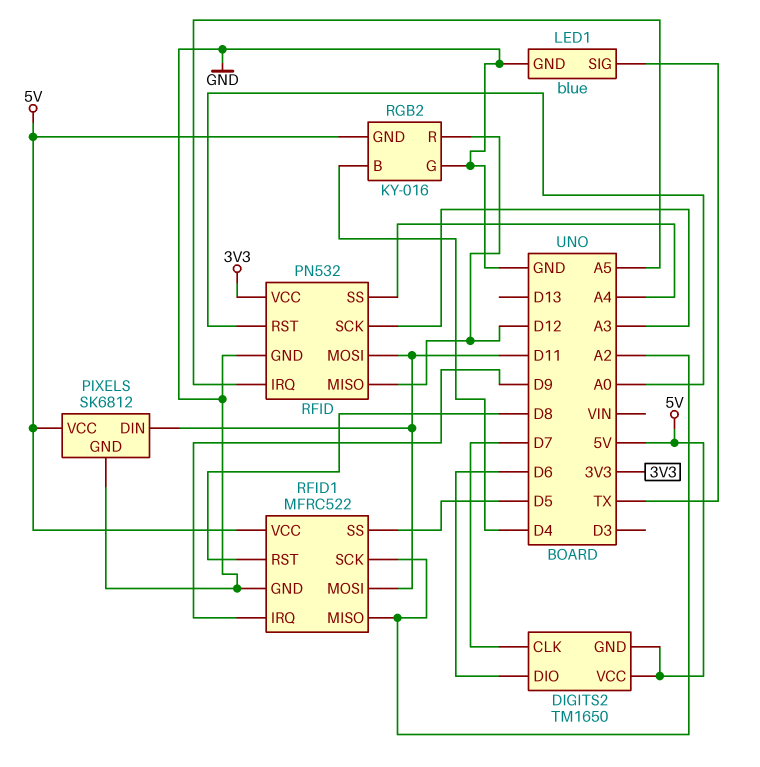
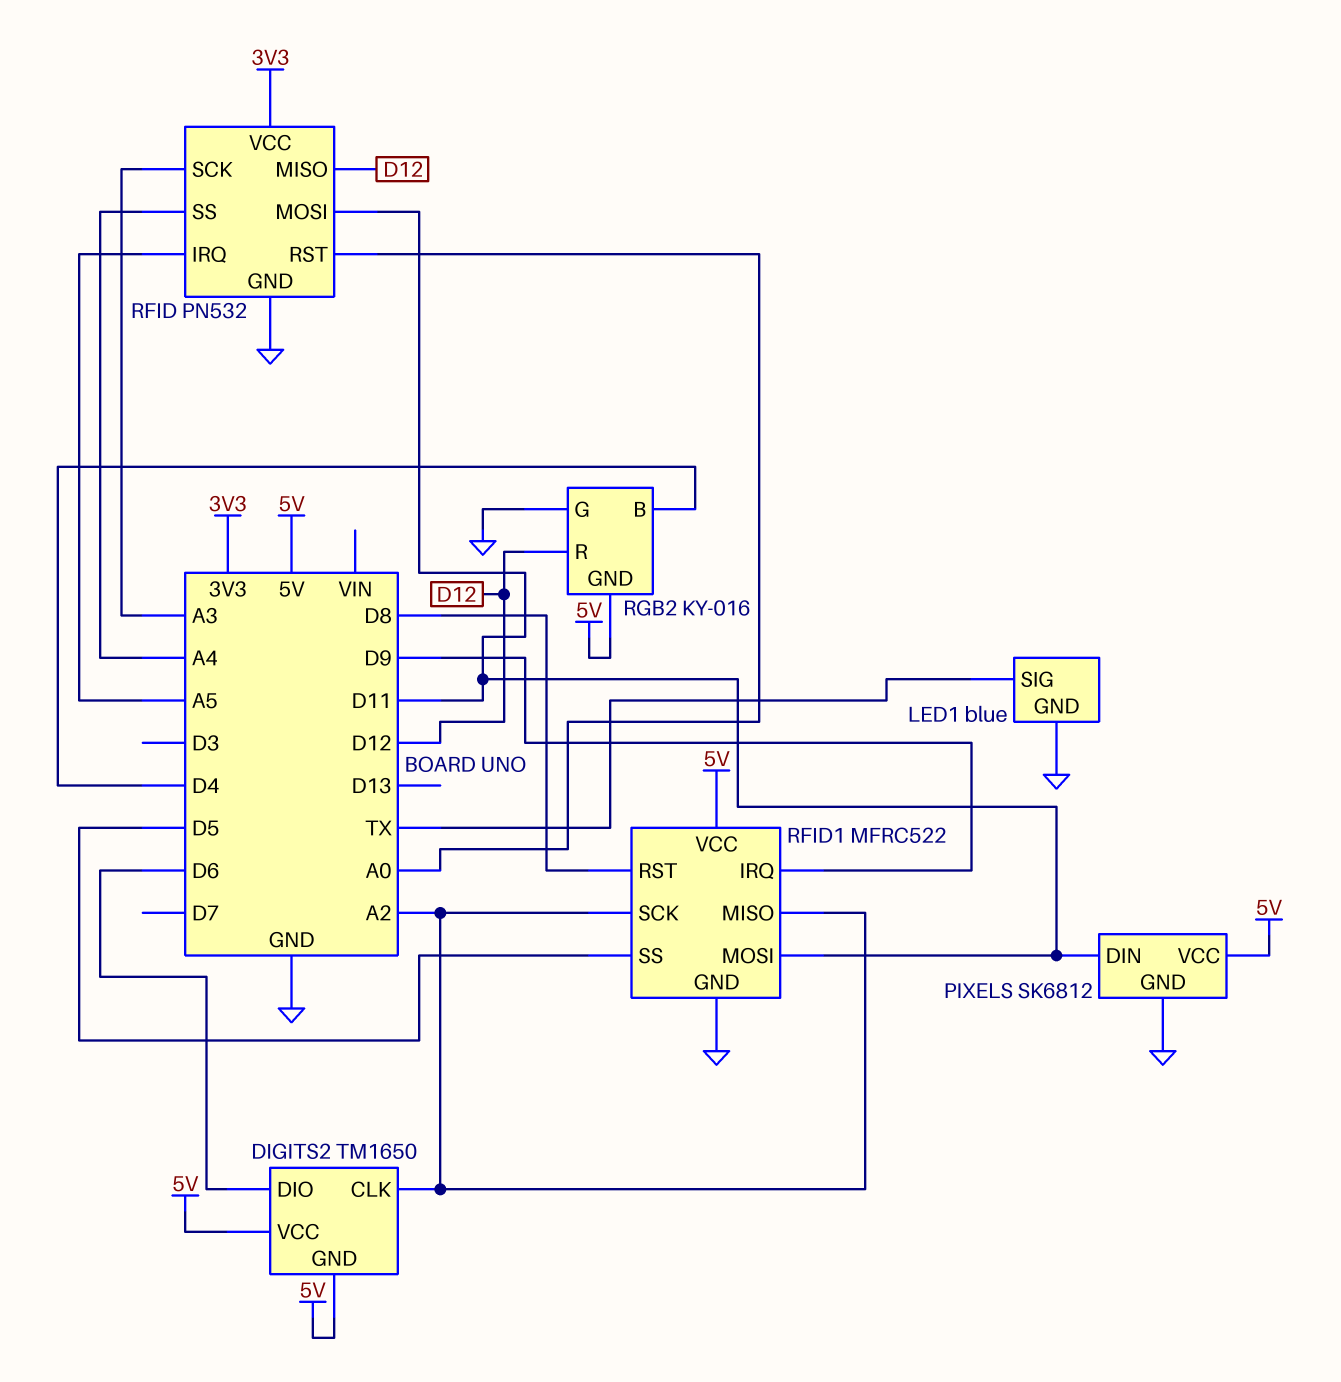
DIGITS2 pin CLK: D7 -> A2

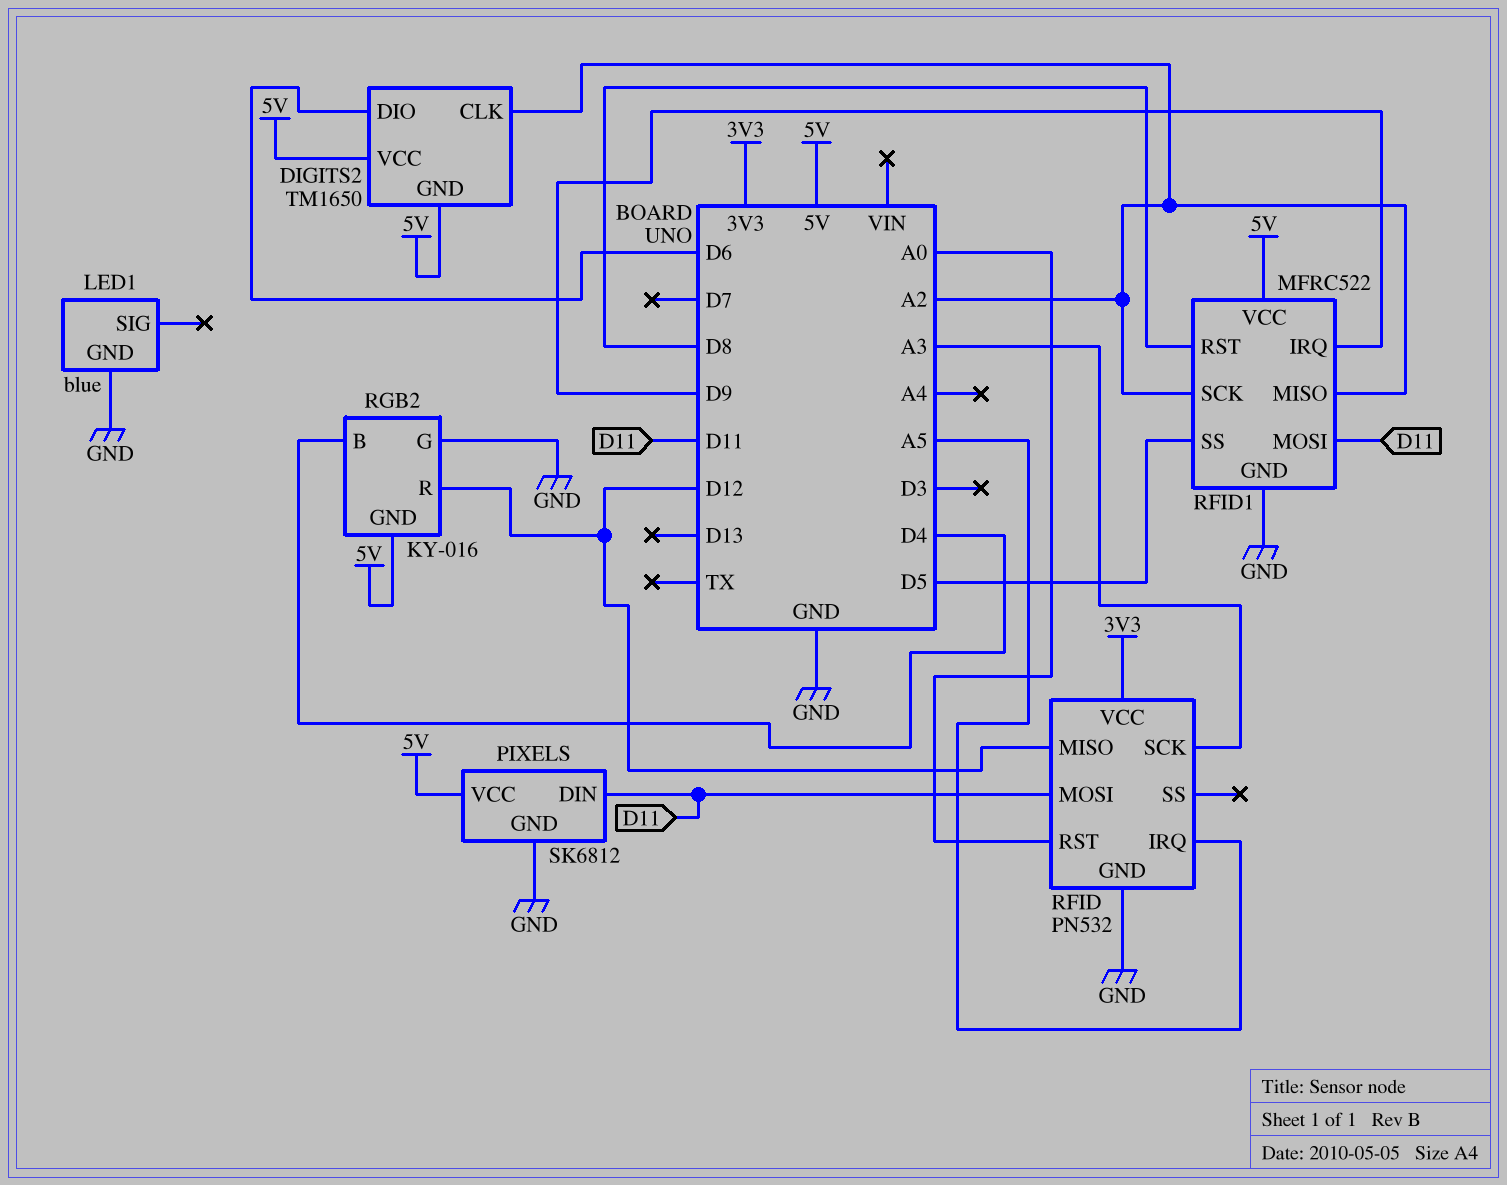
LED1 pin SIG: TX -> none
RFID pin SS: A4 -> none

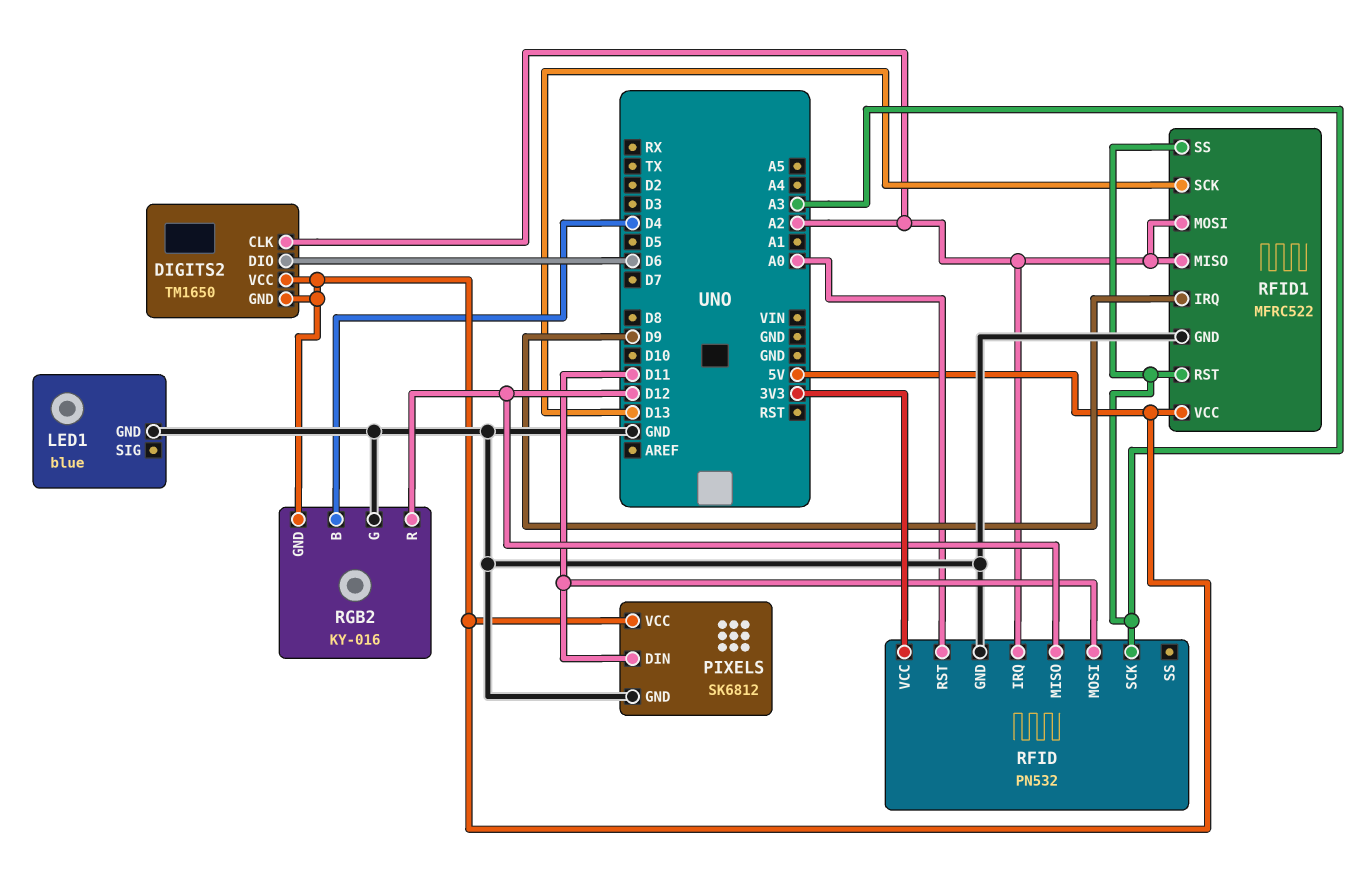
RFID pin IRQ: A5 -> A2
RFID1 pin MOSI: D11 -> A2
RFID1 pin RST: D8 -> A3
RFID1 pin SCK: A2 -> D13
RFID1 pin SS: D5 -> A3

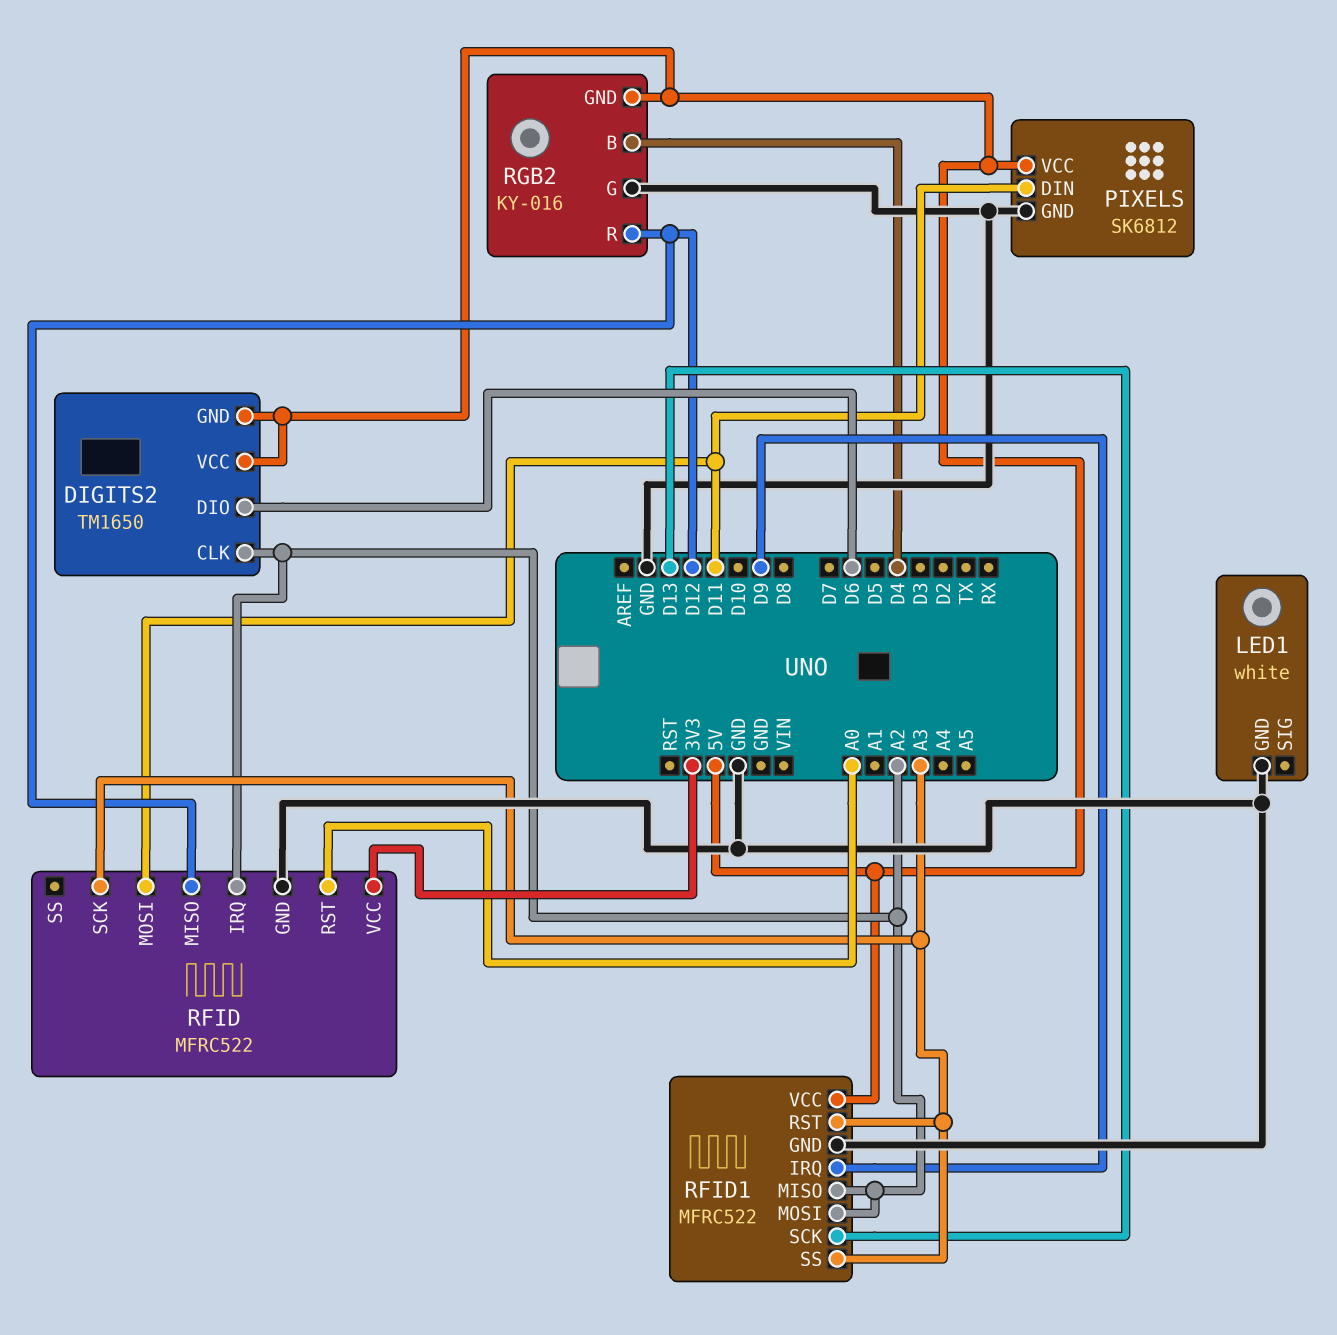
LED1: blue -> white
RFID: PN532 -> MFRC522

